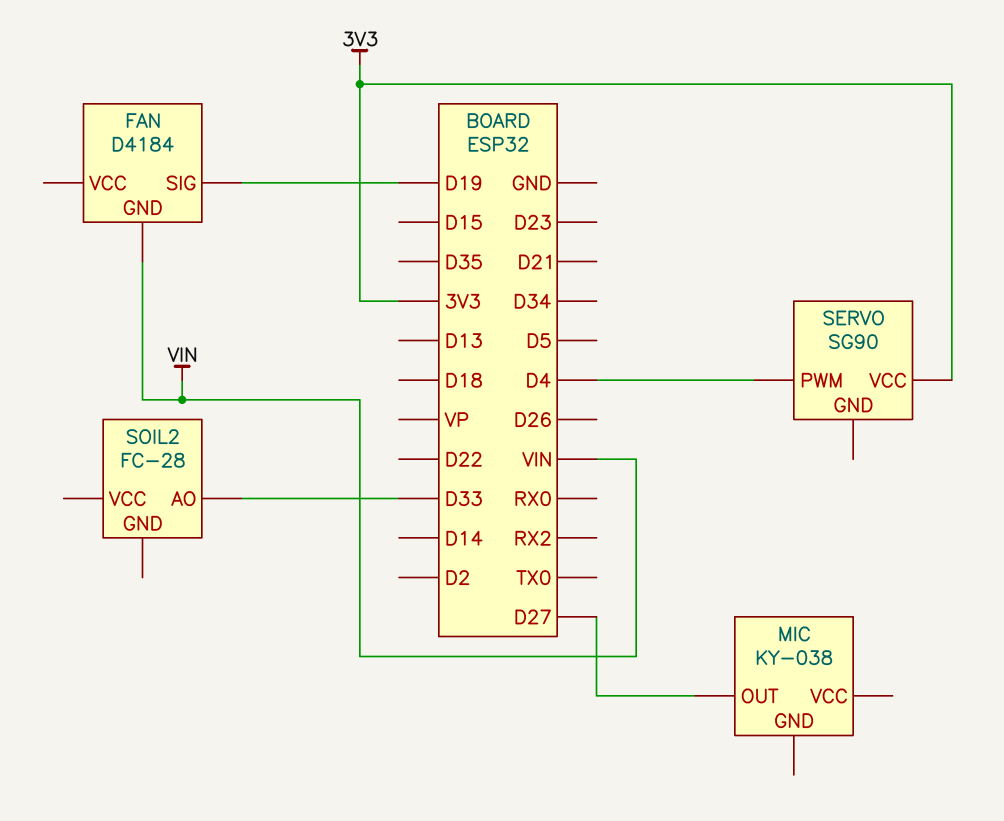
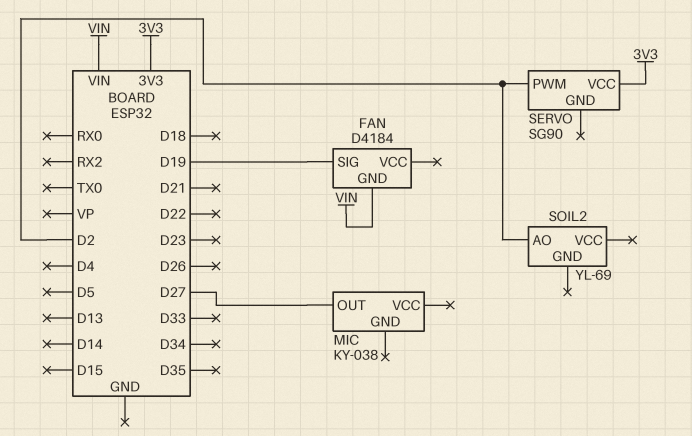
SERVO pin PWM: D4 -> D2
SOIL2: FC-28 -> YL-69
SOIL2 pin AO: D33 -> D2

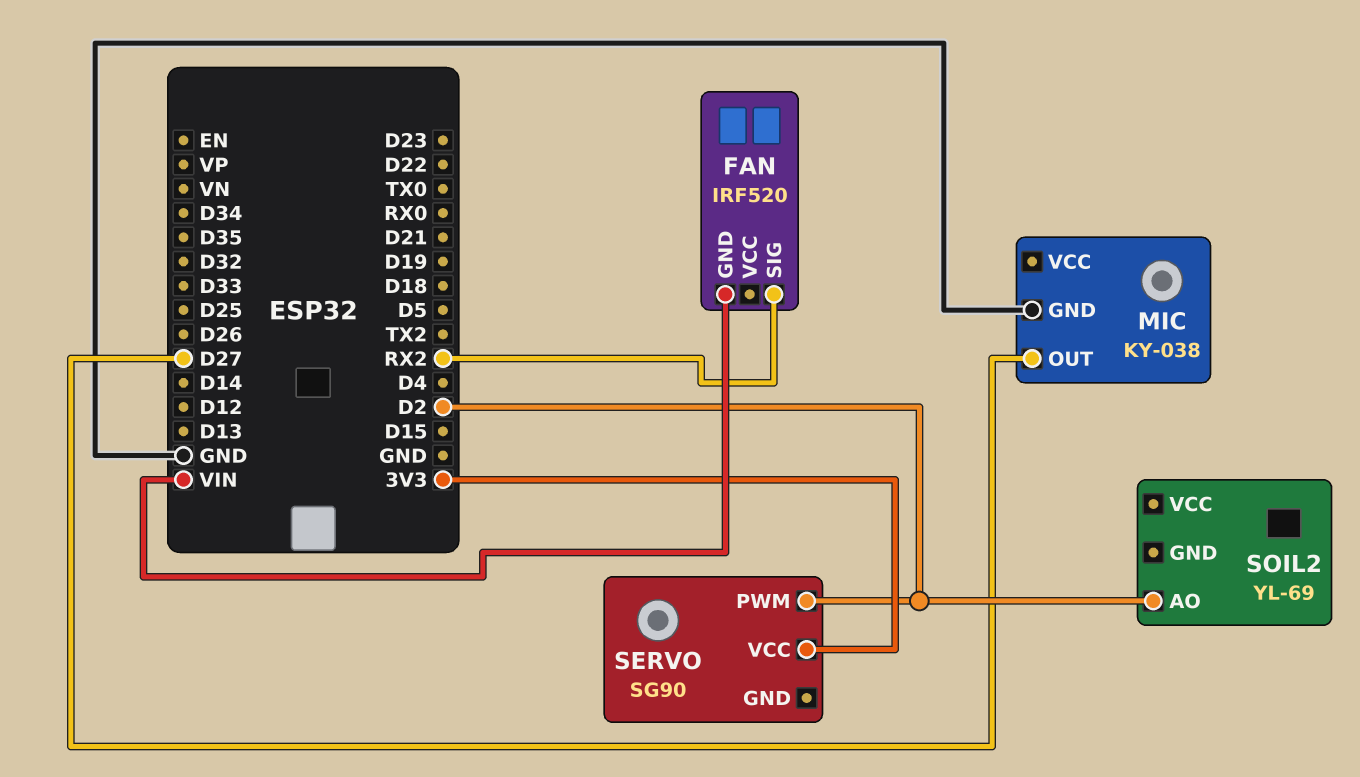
FAN: D4184 -> IRF520
FAN pin SIG: D19 -> RX2
MIC pin GND: none -> GND

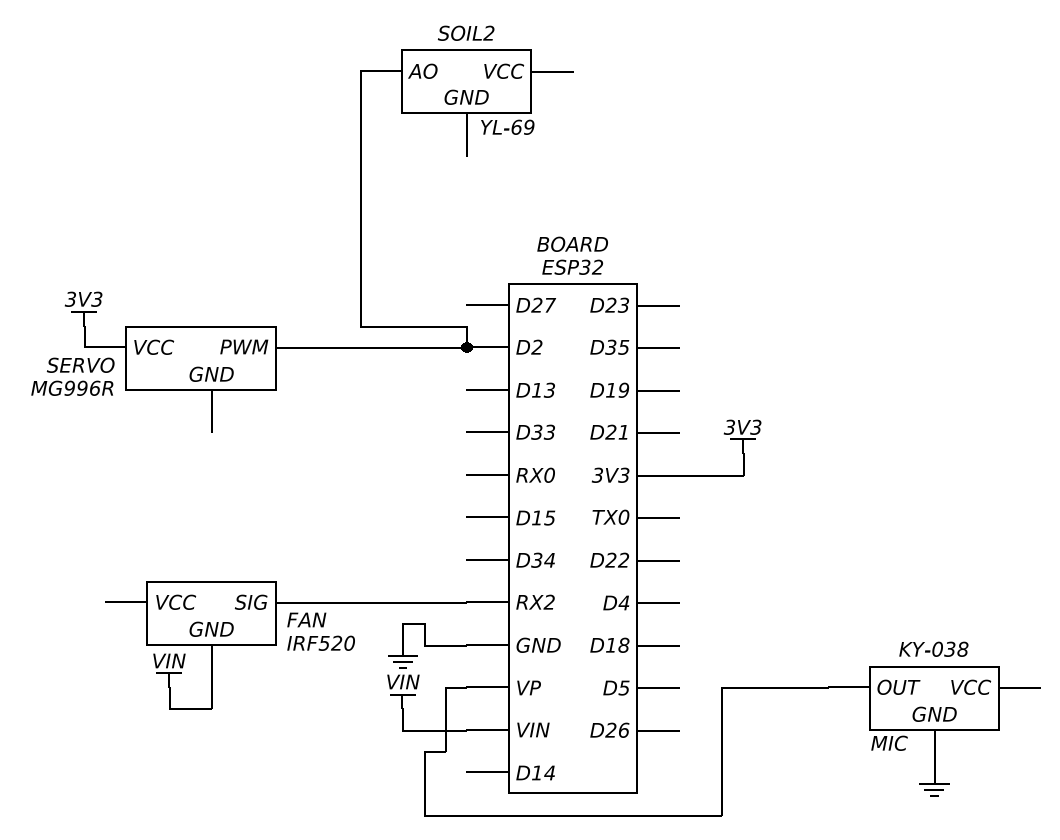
MIC pin OUT: D27 -> VP
SERVO: SG90 -> MG996R

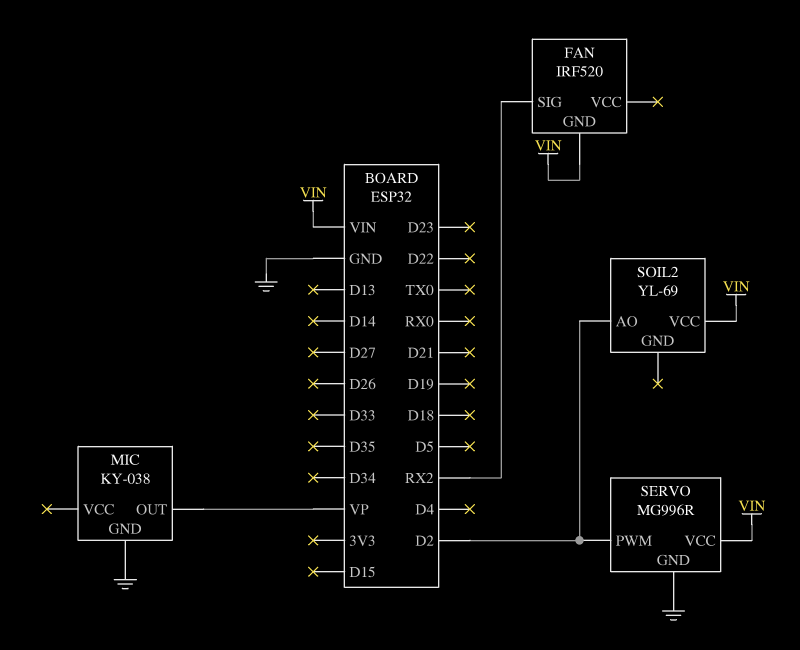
SERVO pin GND: none -> GND
SERVO pin VCC: 3V3 -> VIN
SOIL2 pin VCC: none -> VIN

